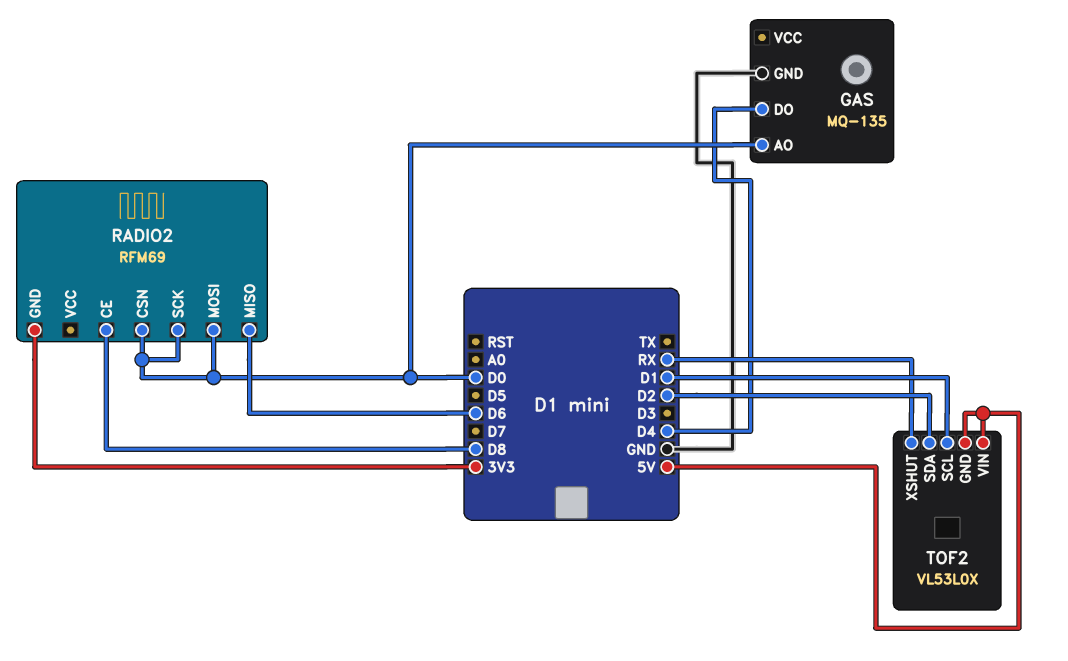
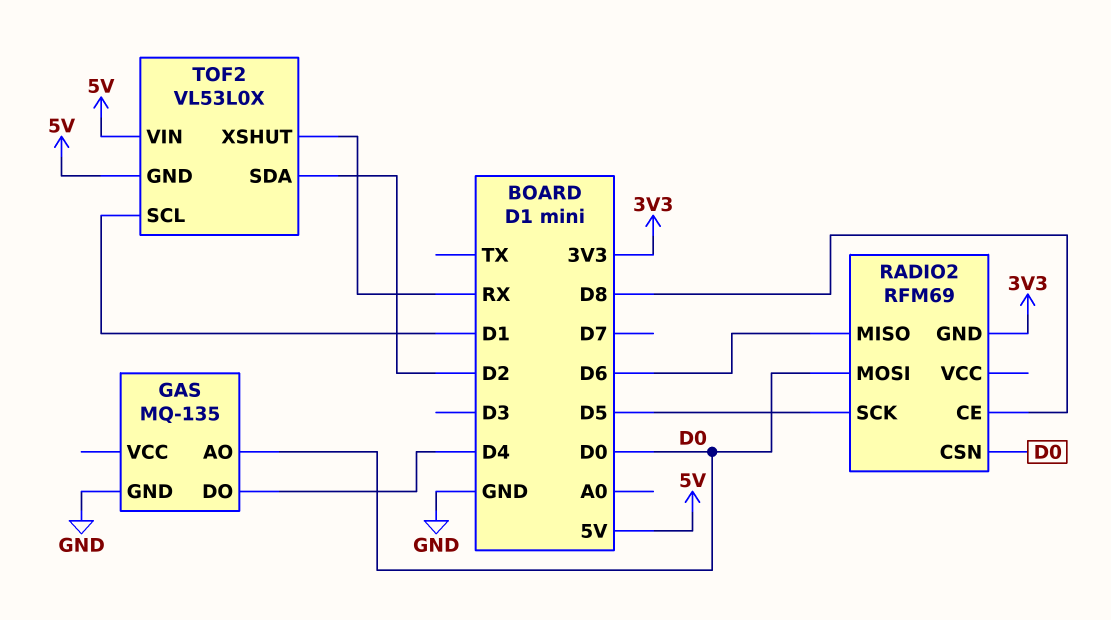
RADIO2 pin SCK: D0 -> D5

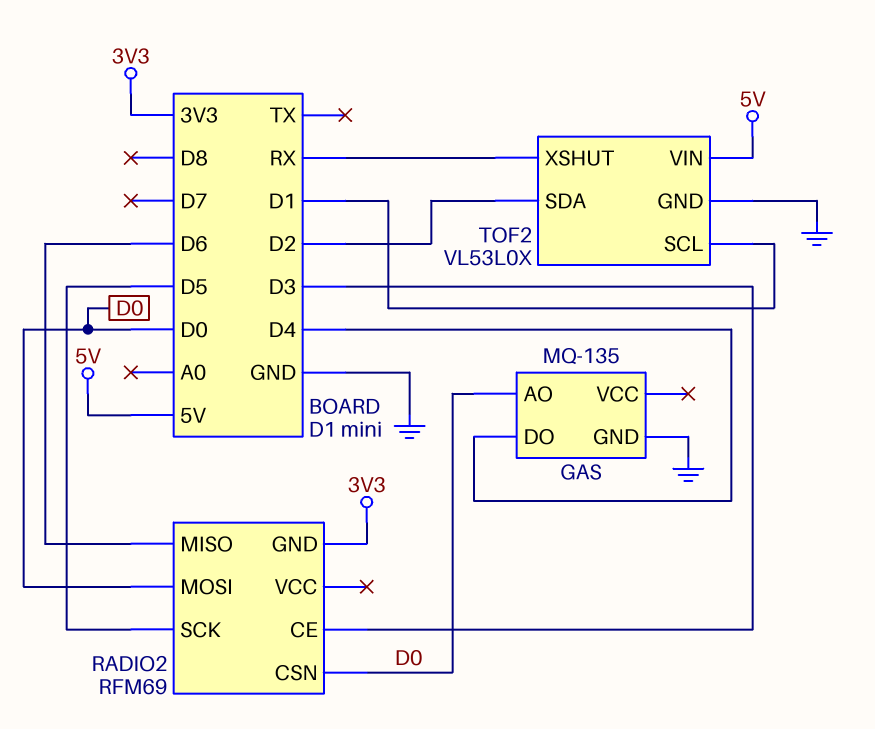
RADIO2 pin CE: D8 -> D3
TOF2 pin GND: 5V -> GND

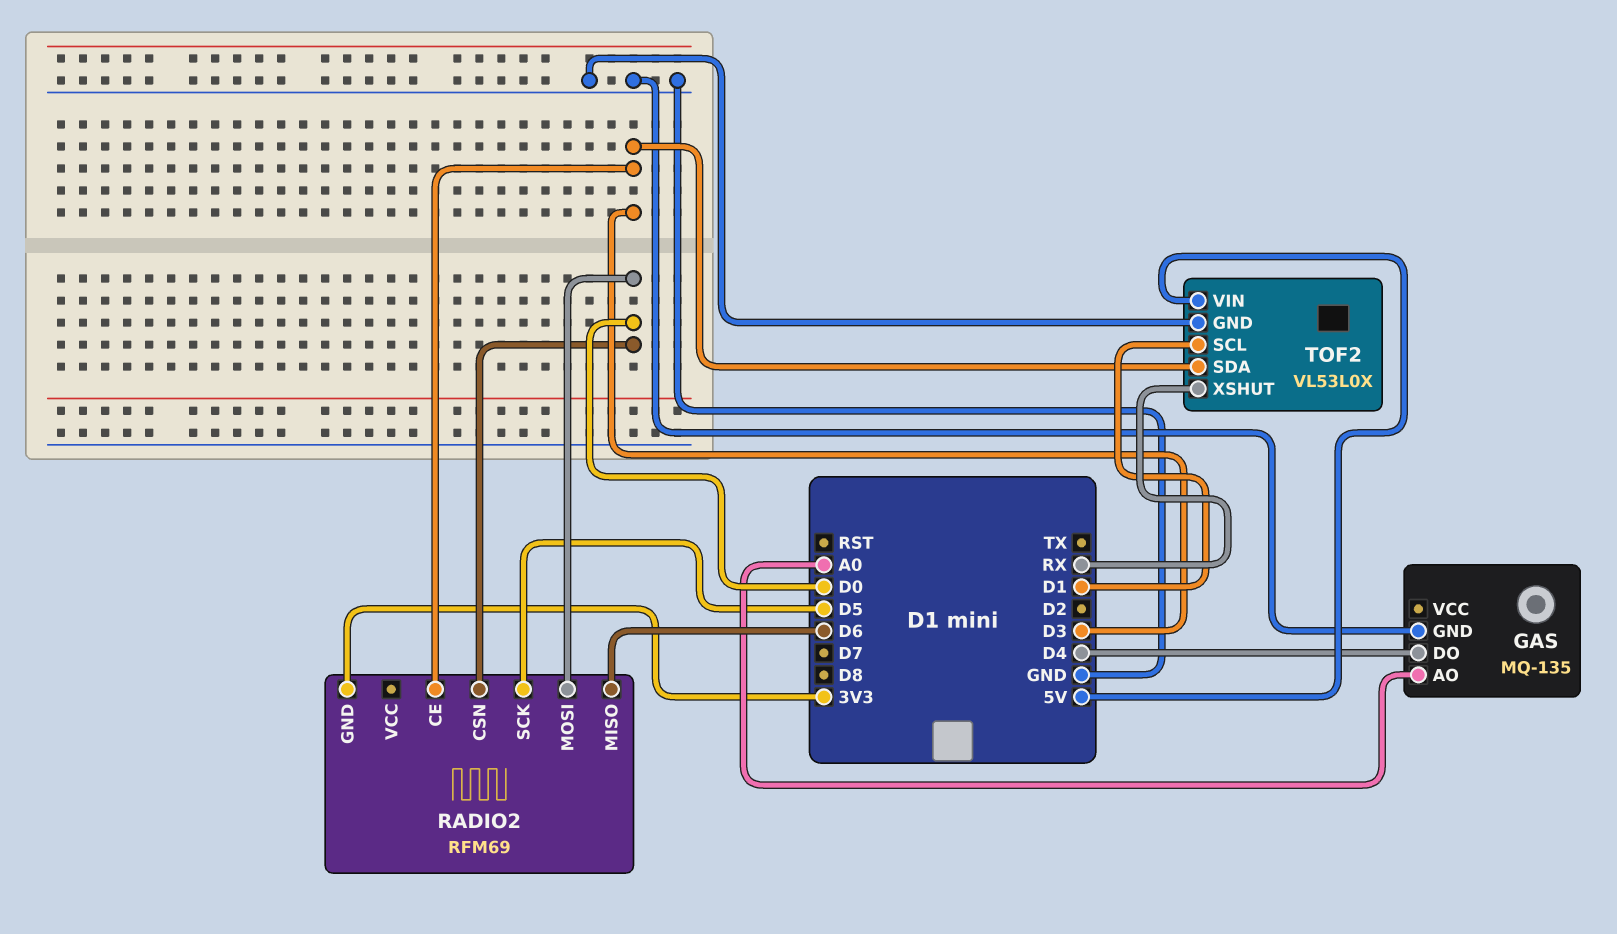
GAS pin AO: D0 -> A0
TOF2 pin SDA: D2 -> D3

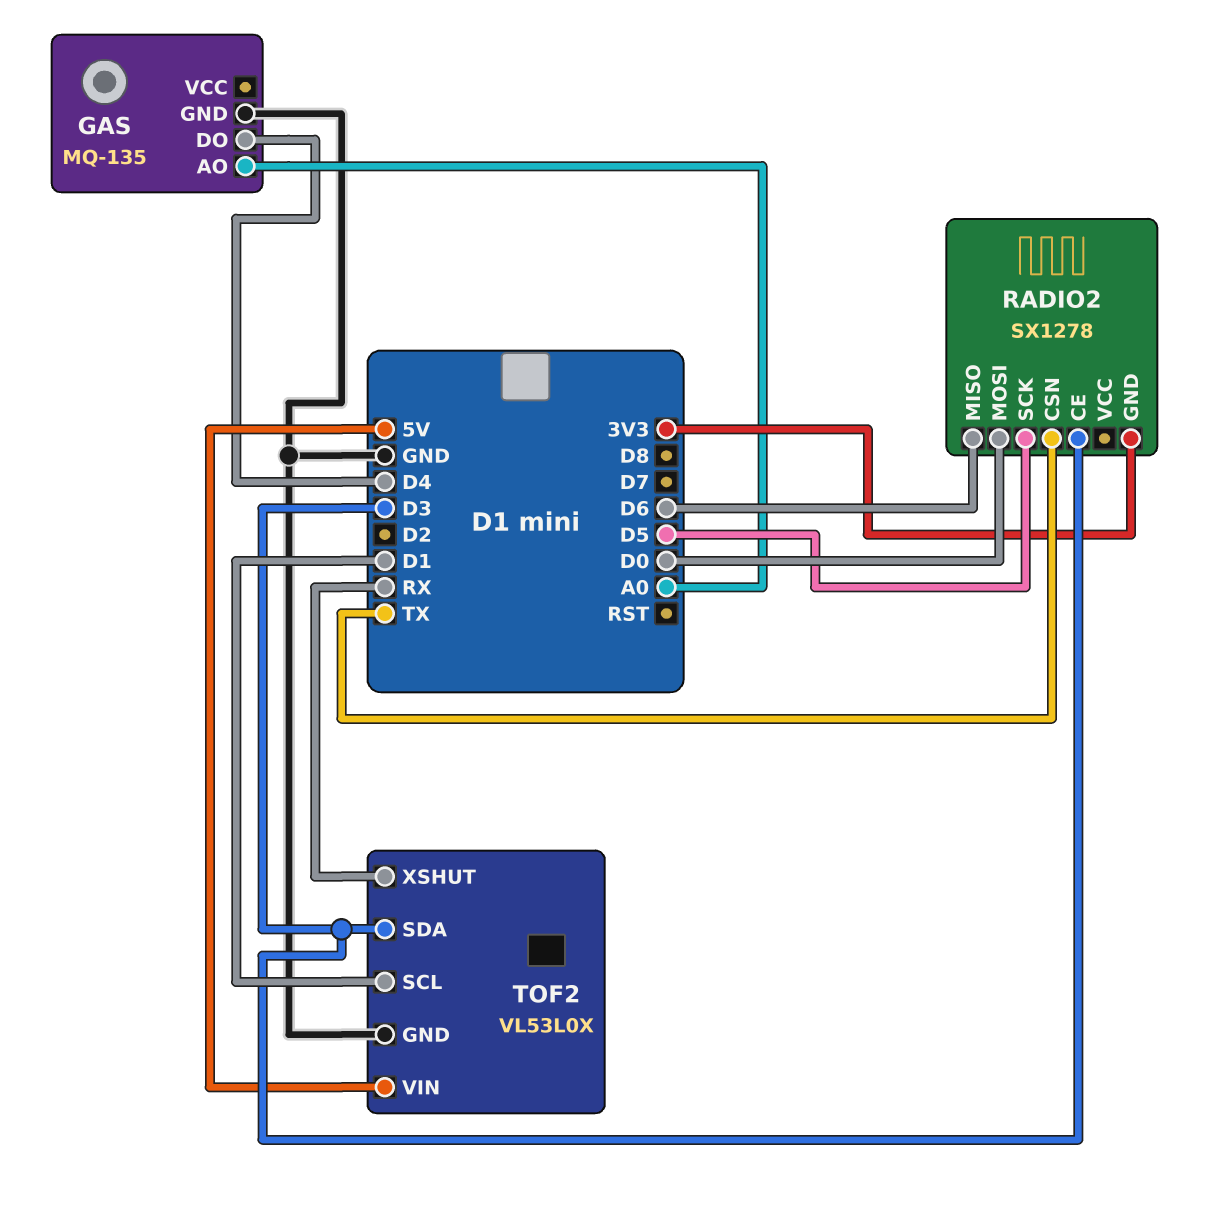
RADIO2: RFM69 -> SX1278
RADIO2 pin CSN: D0 -> TX

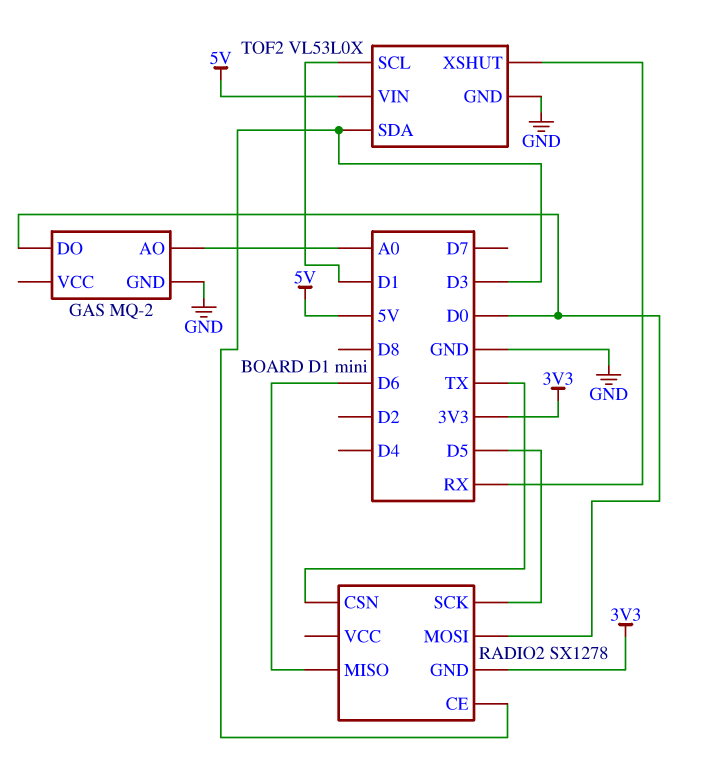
GAS: MQ-135 -> MQ-2
GAS pin DO: D4 -> D0

